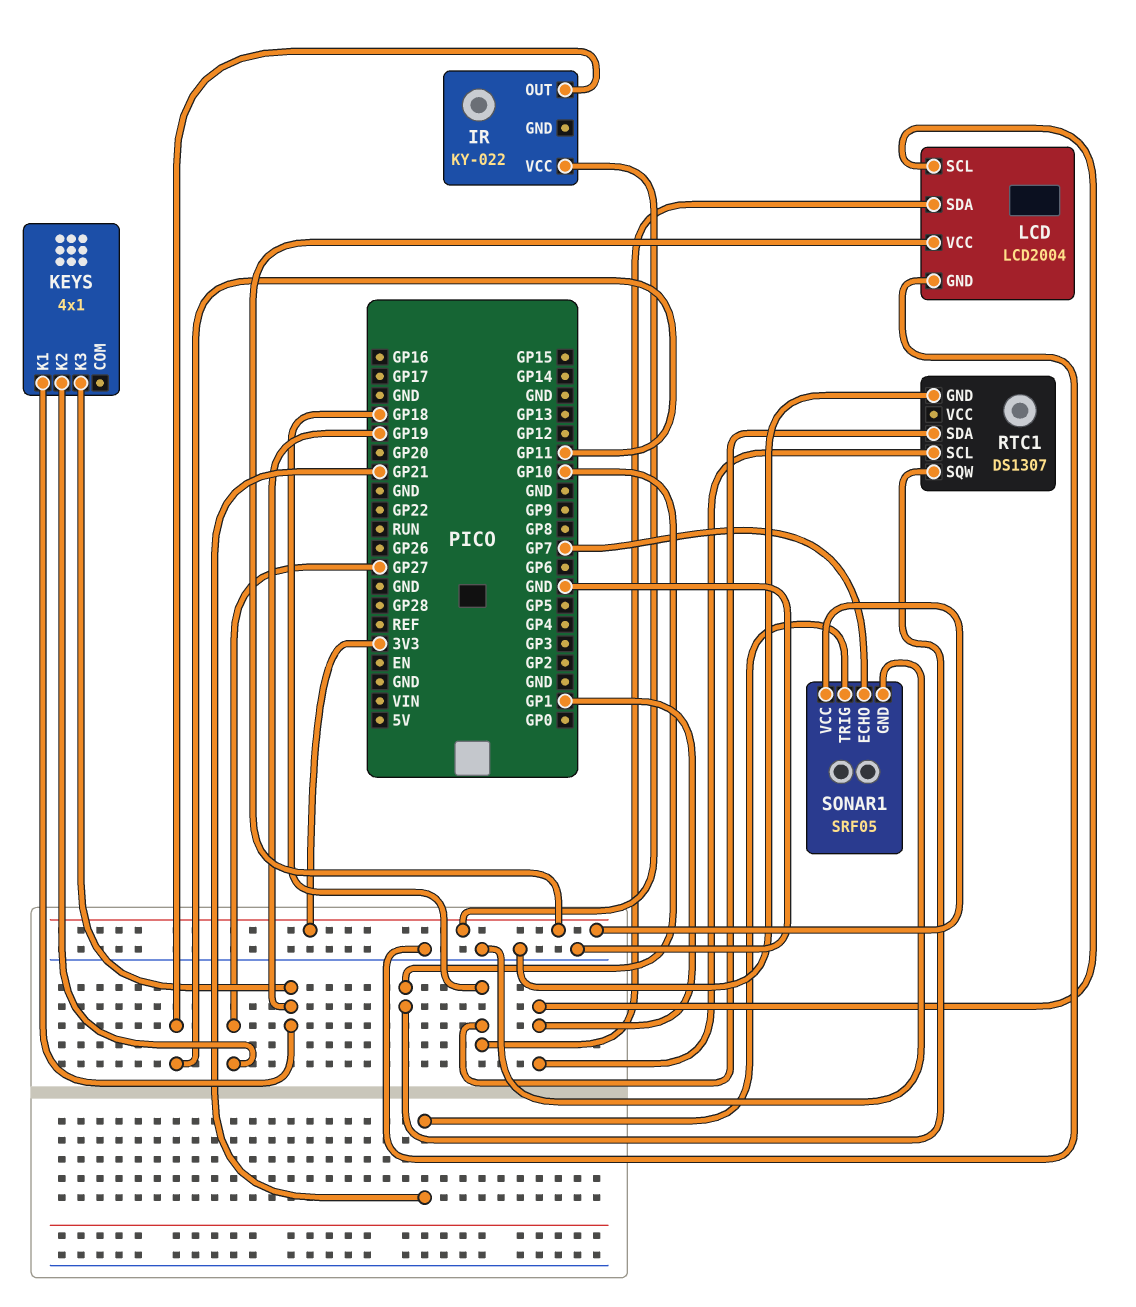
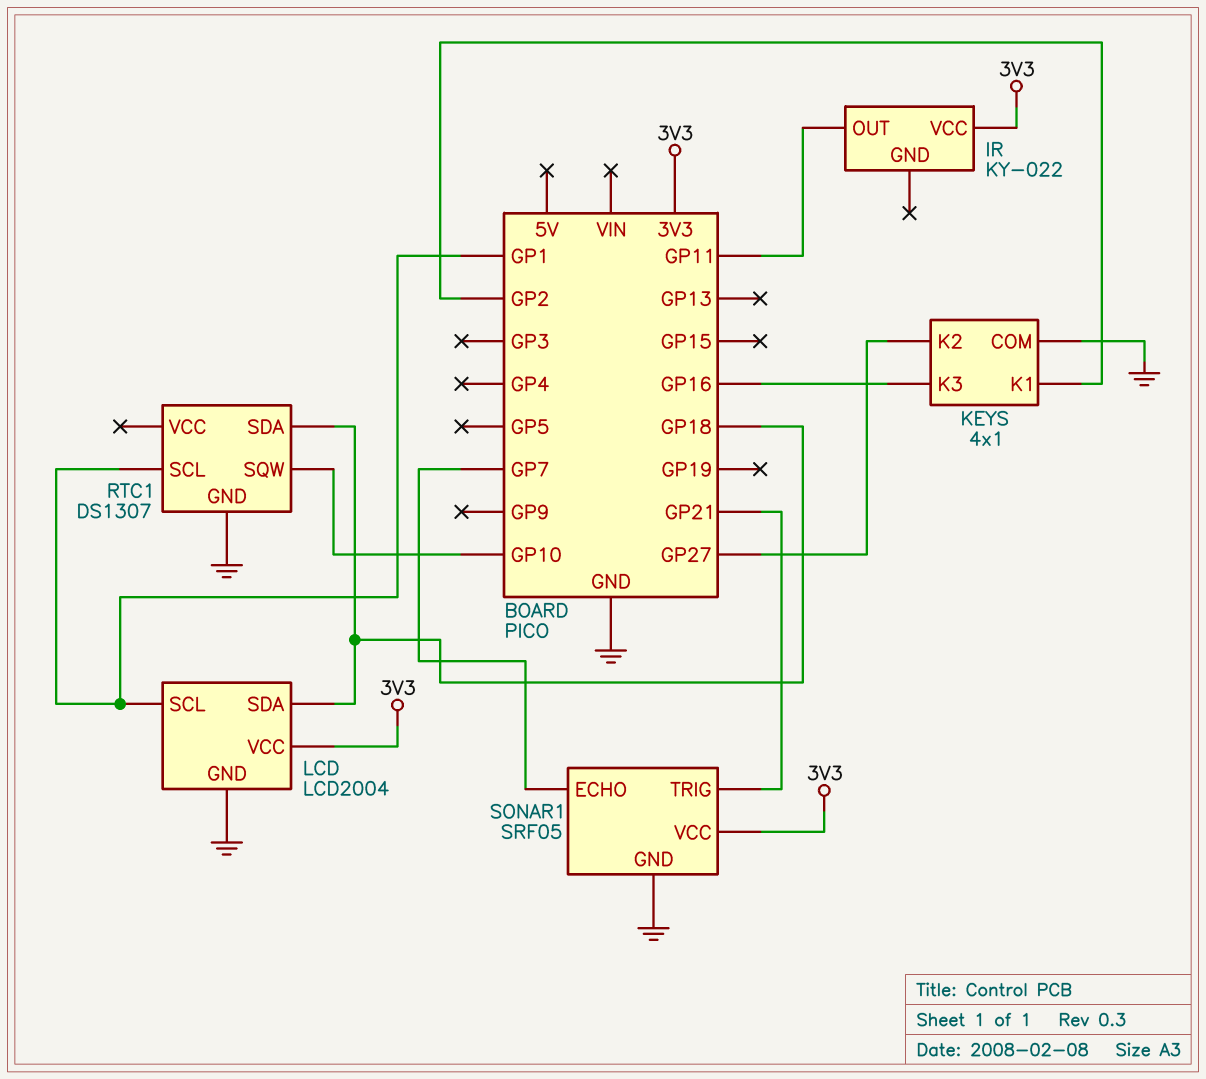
KEYS pin COM: none -> GND
KEYS pin K1: GP19 -> GP2
KEYS pin K3: GP19 -> GP16

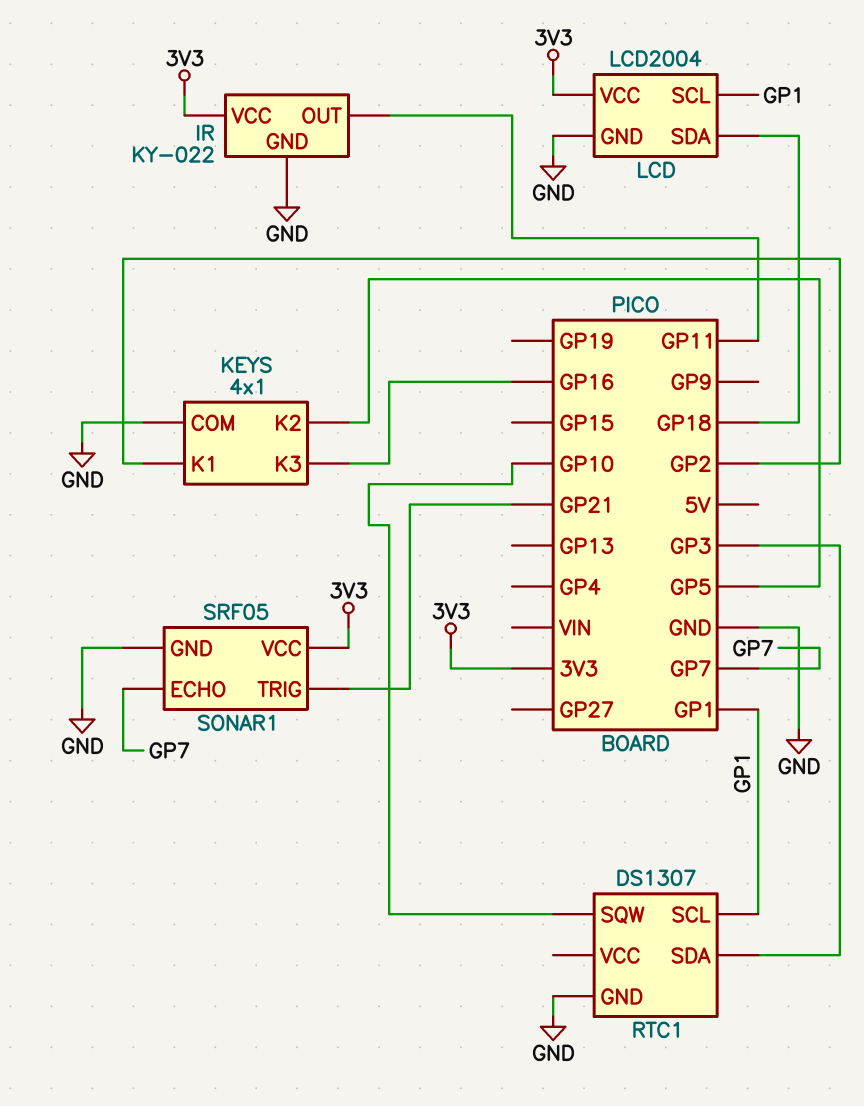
IR pin GND: none -> GND
KEYS pin K2: GP27 -> GP5
RTC1 pin SDA: GP18 -> GP3

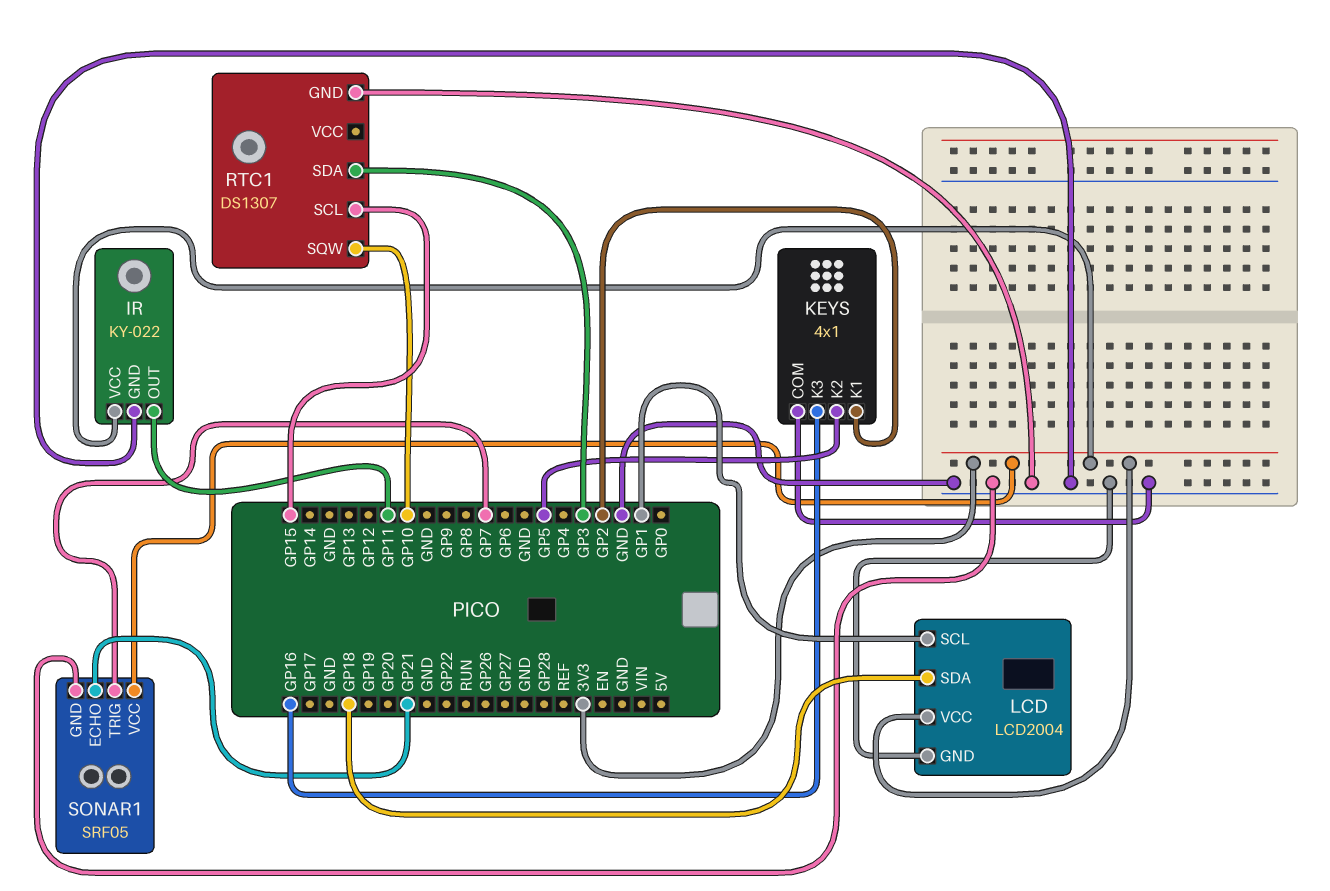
RTC1 pin SCL: GP1 -> GP15
SONAR1 pin ECHO: GP7 -> GP21
SONAR1 pin TRIG: GP21 -> GP7

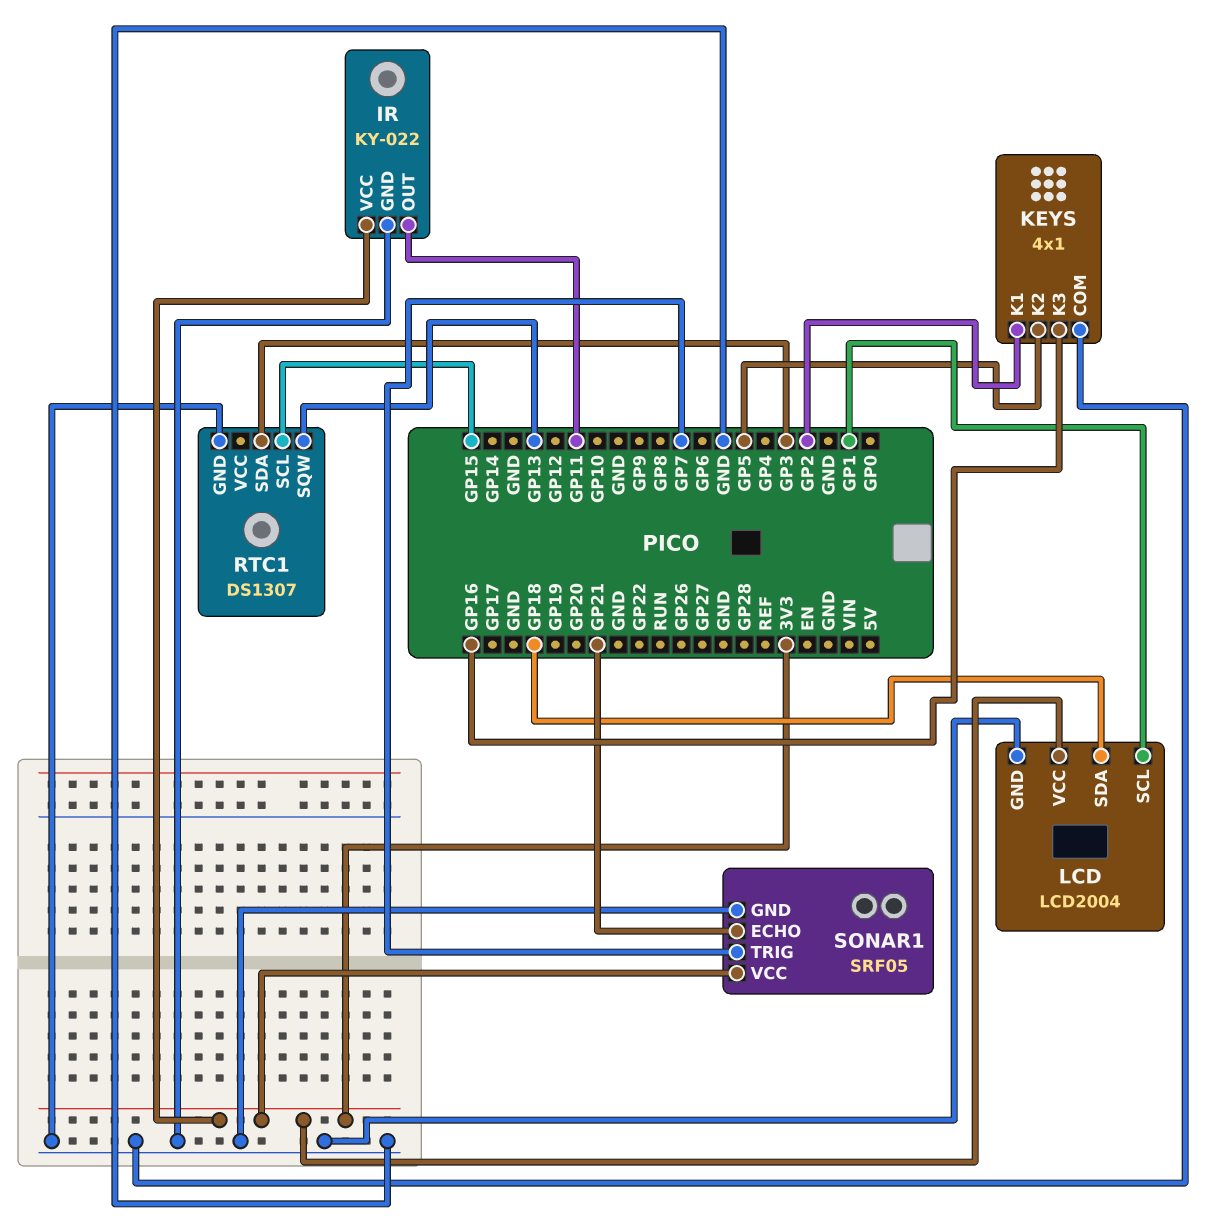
RTC1 pin SQW: GP10 -> GP13

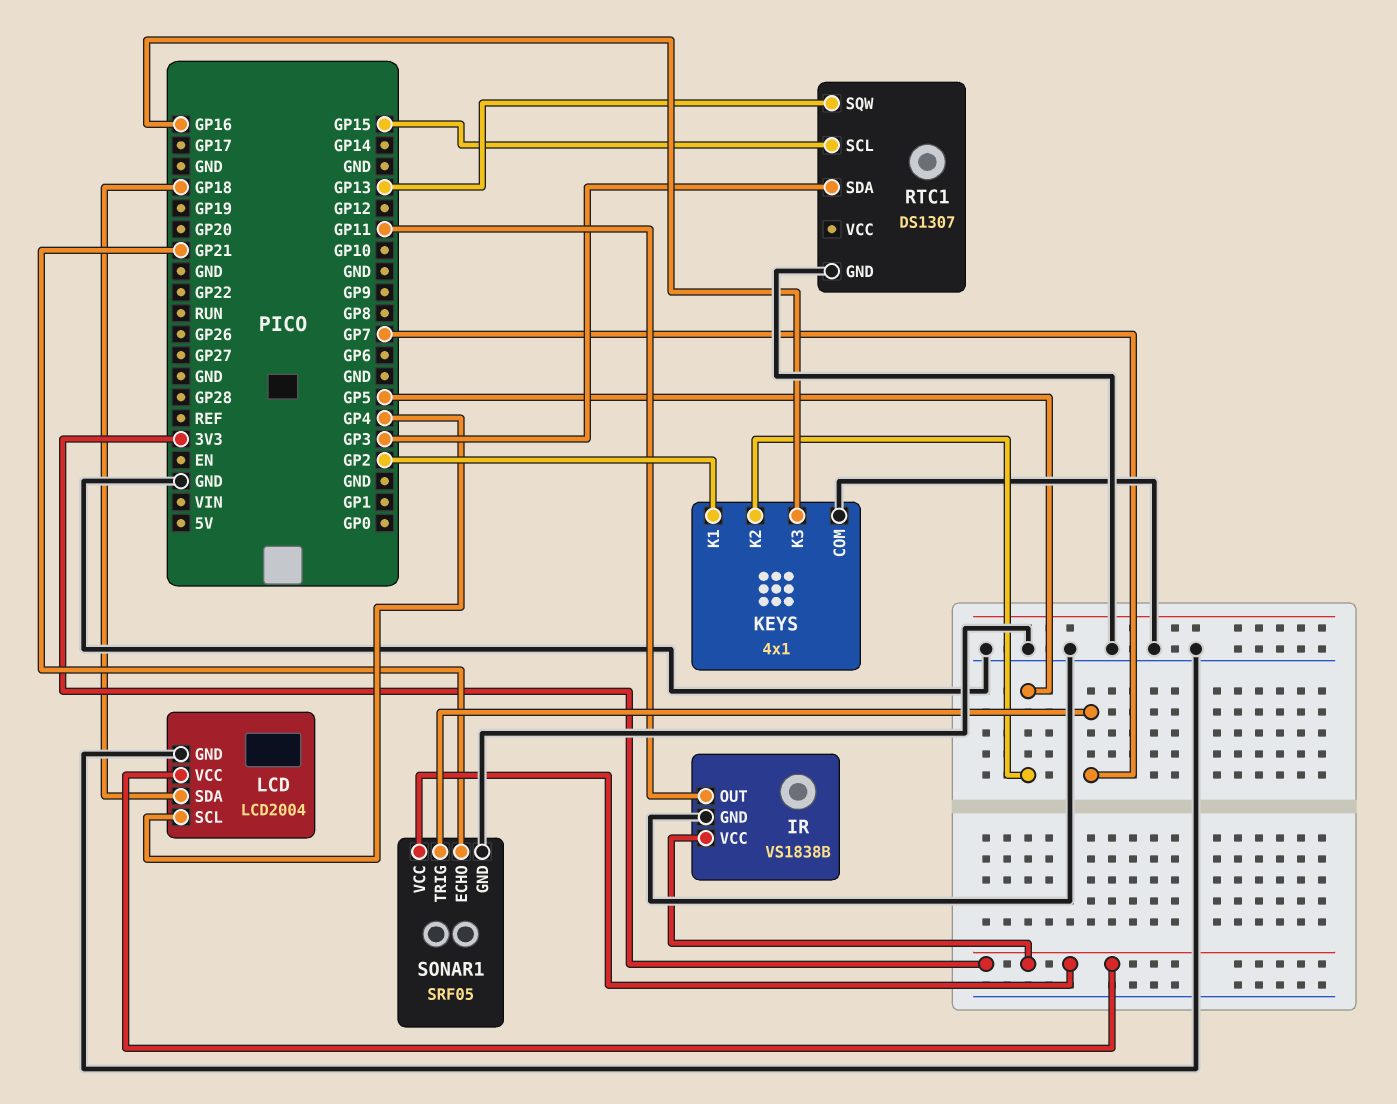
IR: KY-022 -> VS1838B
LCD pin SCL: GP1 -> GP4

